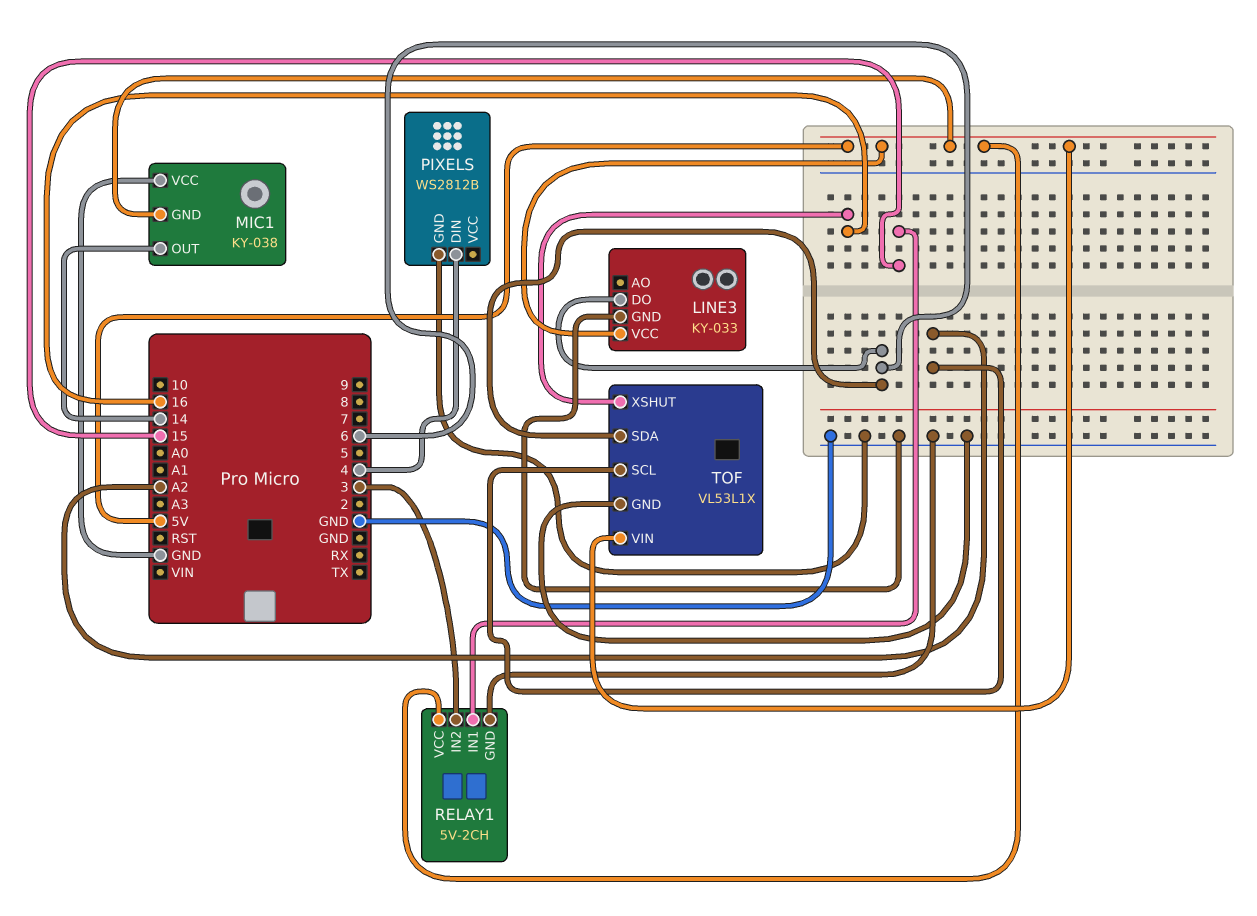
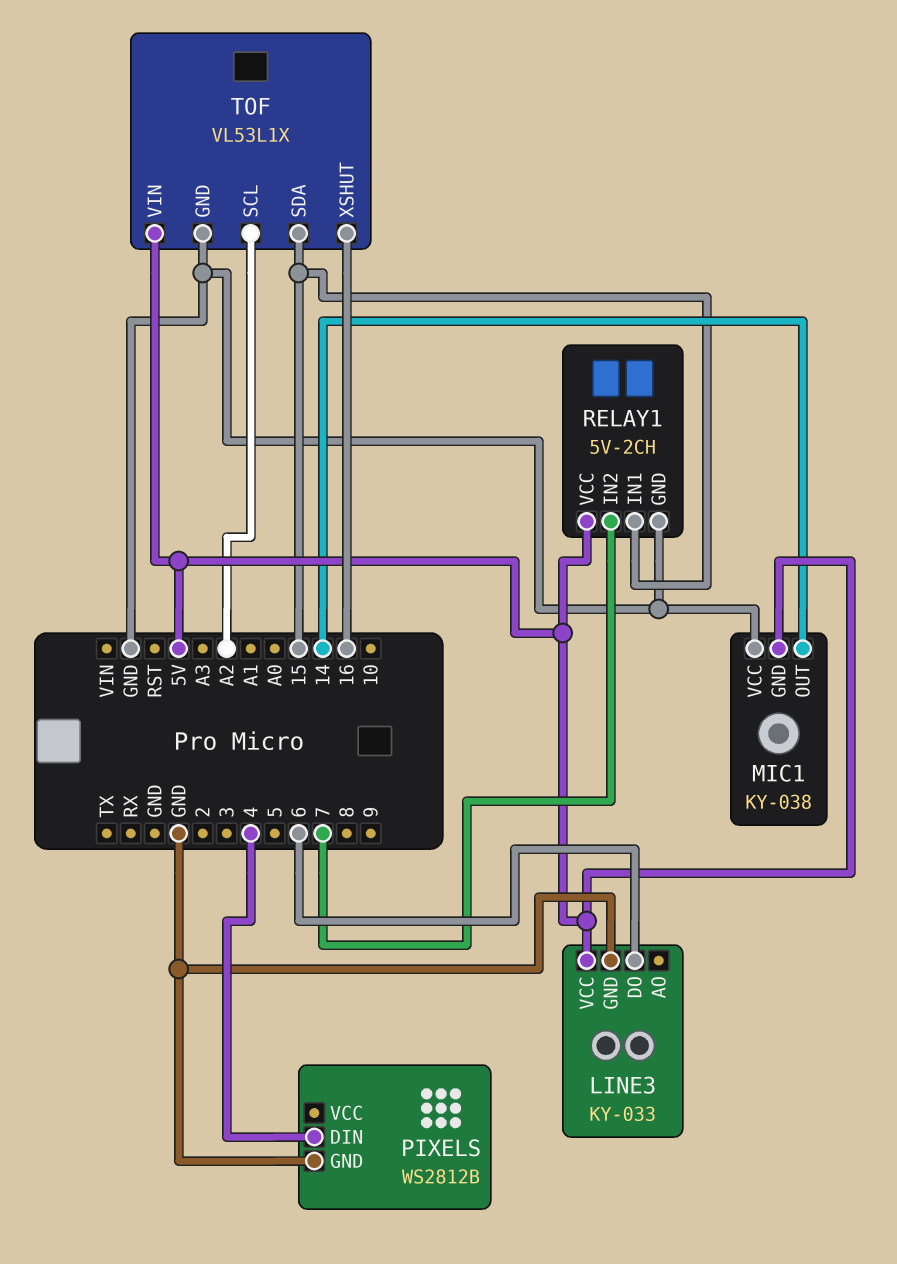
RELAY1 pin IN2: 3 -> 7
TOF pin SDA: 6 -> 15

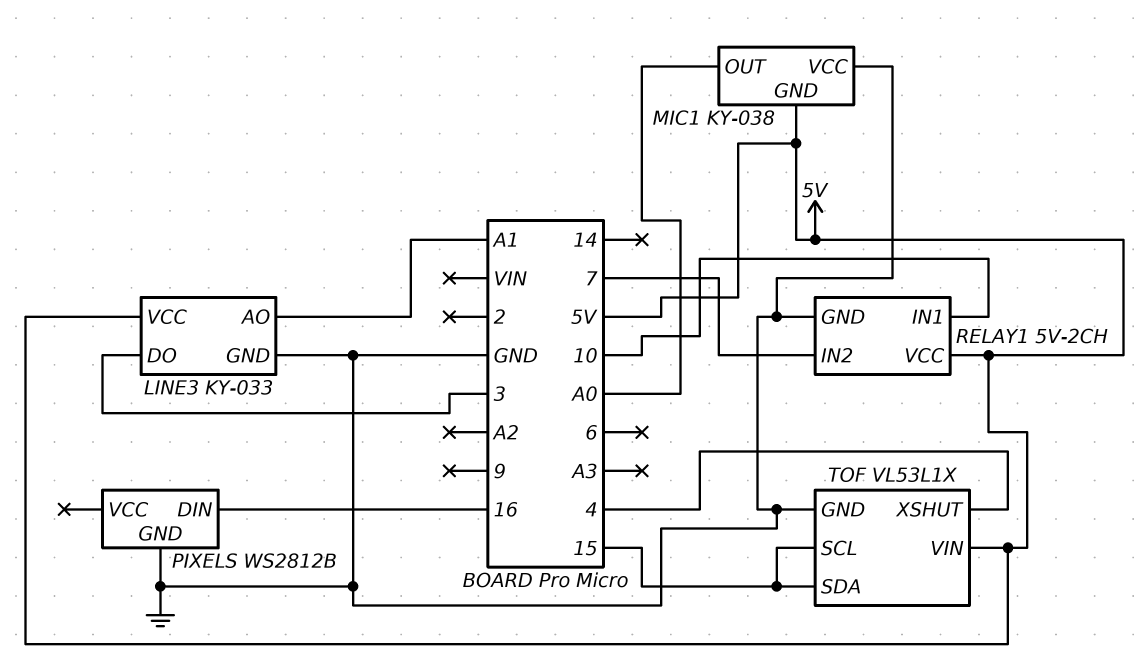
LINE3 pin AO: none -> A1
LINE3 pin DO: 6 -> 3
MIC1 pin OUT: 14 -> A0
PIXELS pin DIN: 4 -> 16
RELAY1 pin IN1: 15 -> 10
TOF pin SCL: A2 -> 15
TOF pin XSHUT: 16 -> 4

